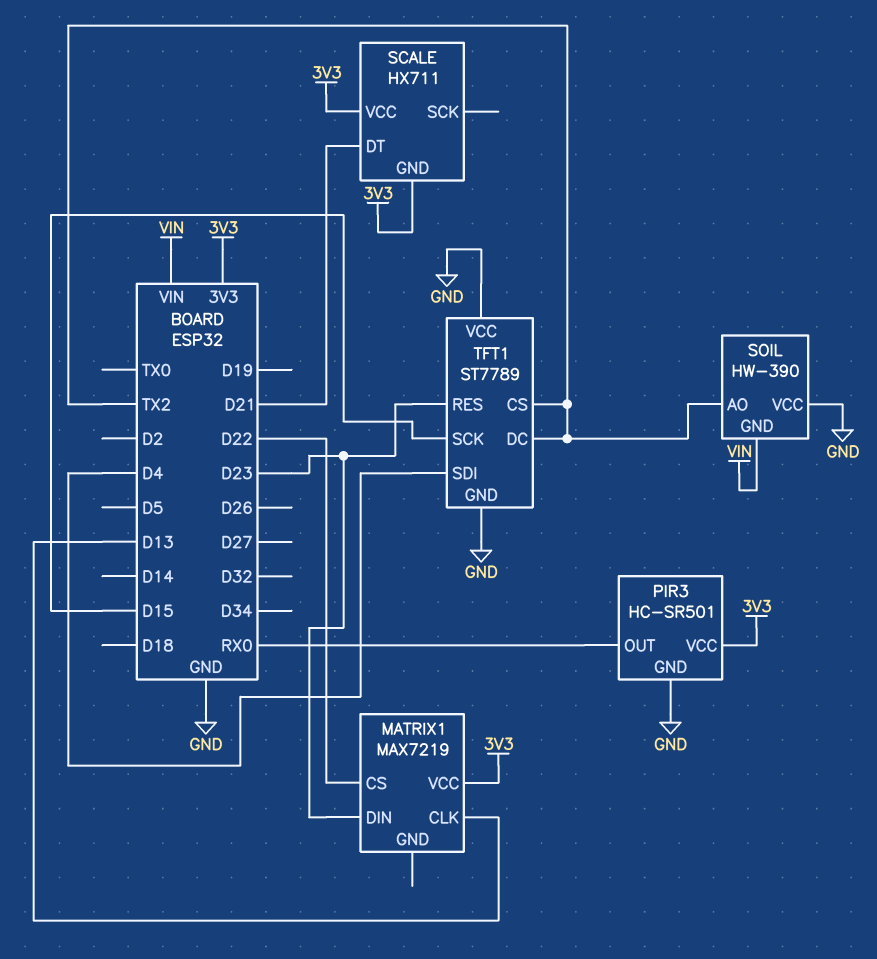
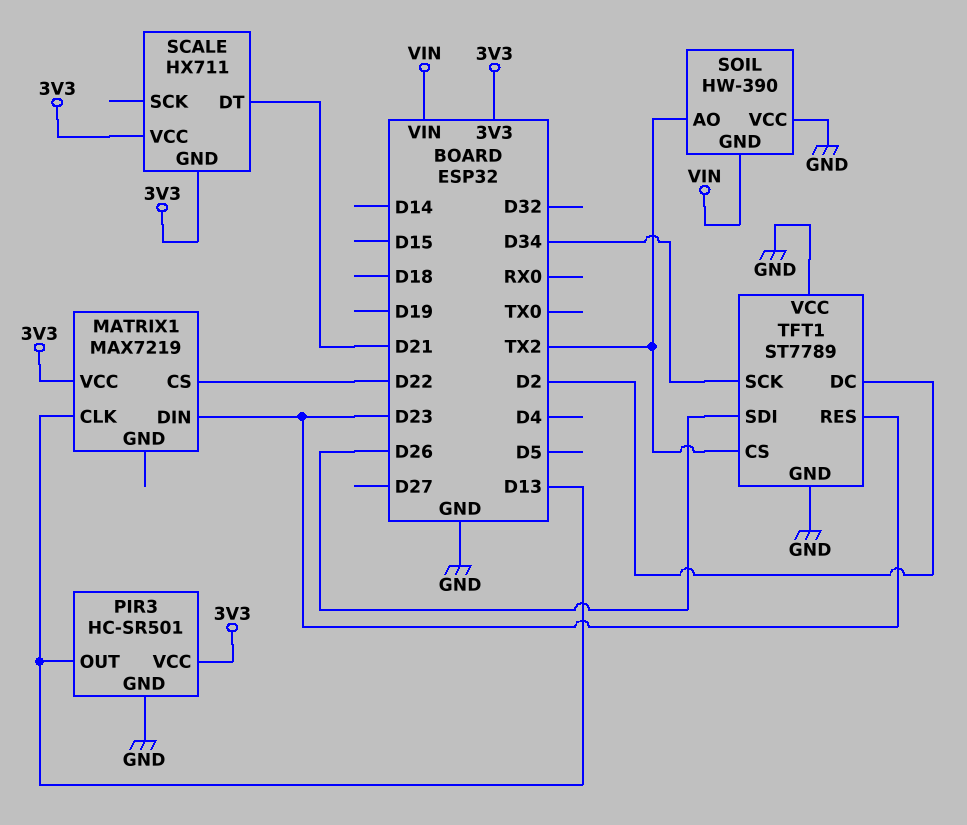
PIR3 pin OUT: RX0 -> D13
TFT1 pin DC: TX2 -> D2
TFT1 pin SCK: D15 -> D34
TFT1 pin SDI: D4 -> D26

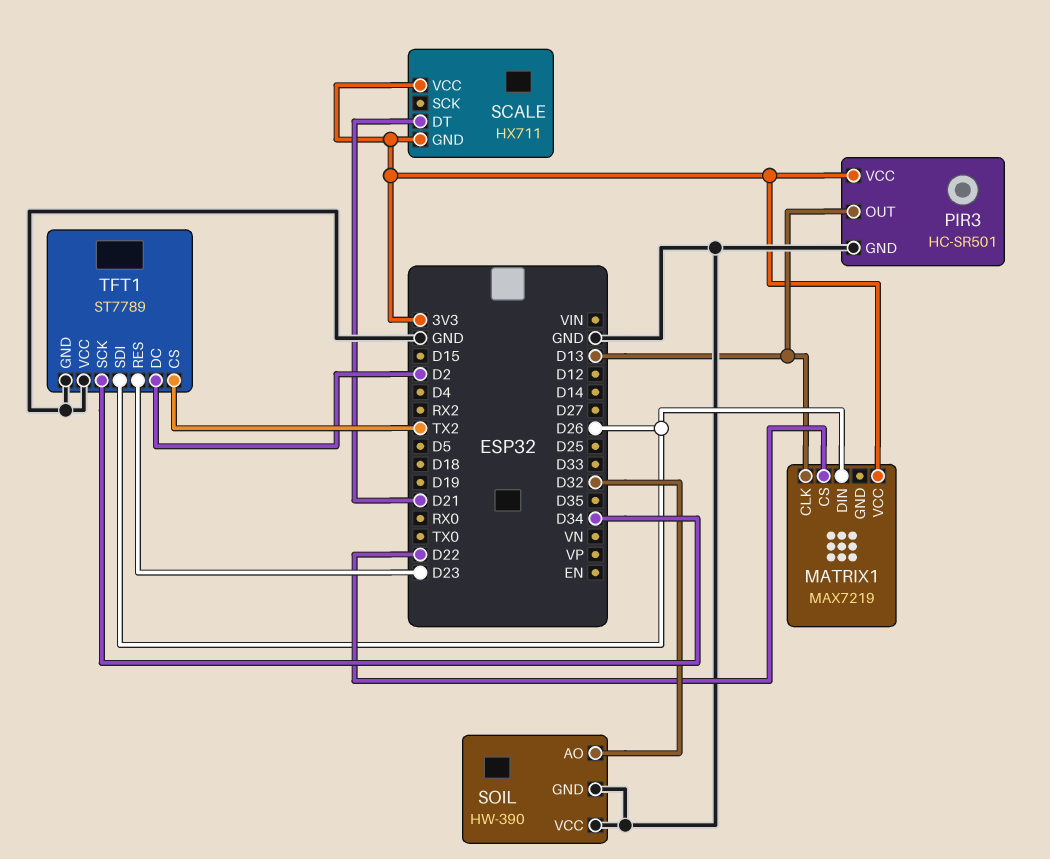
MATRIX1 pin DIN: D23 -> D26
SOIL pin AO: TX2 -> D32
SOIL pin GND: VIN -> GND

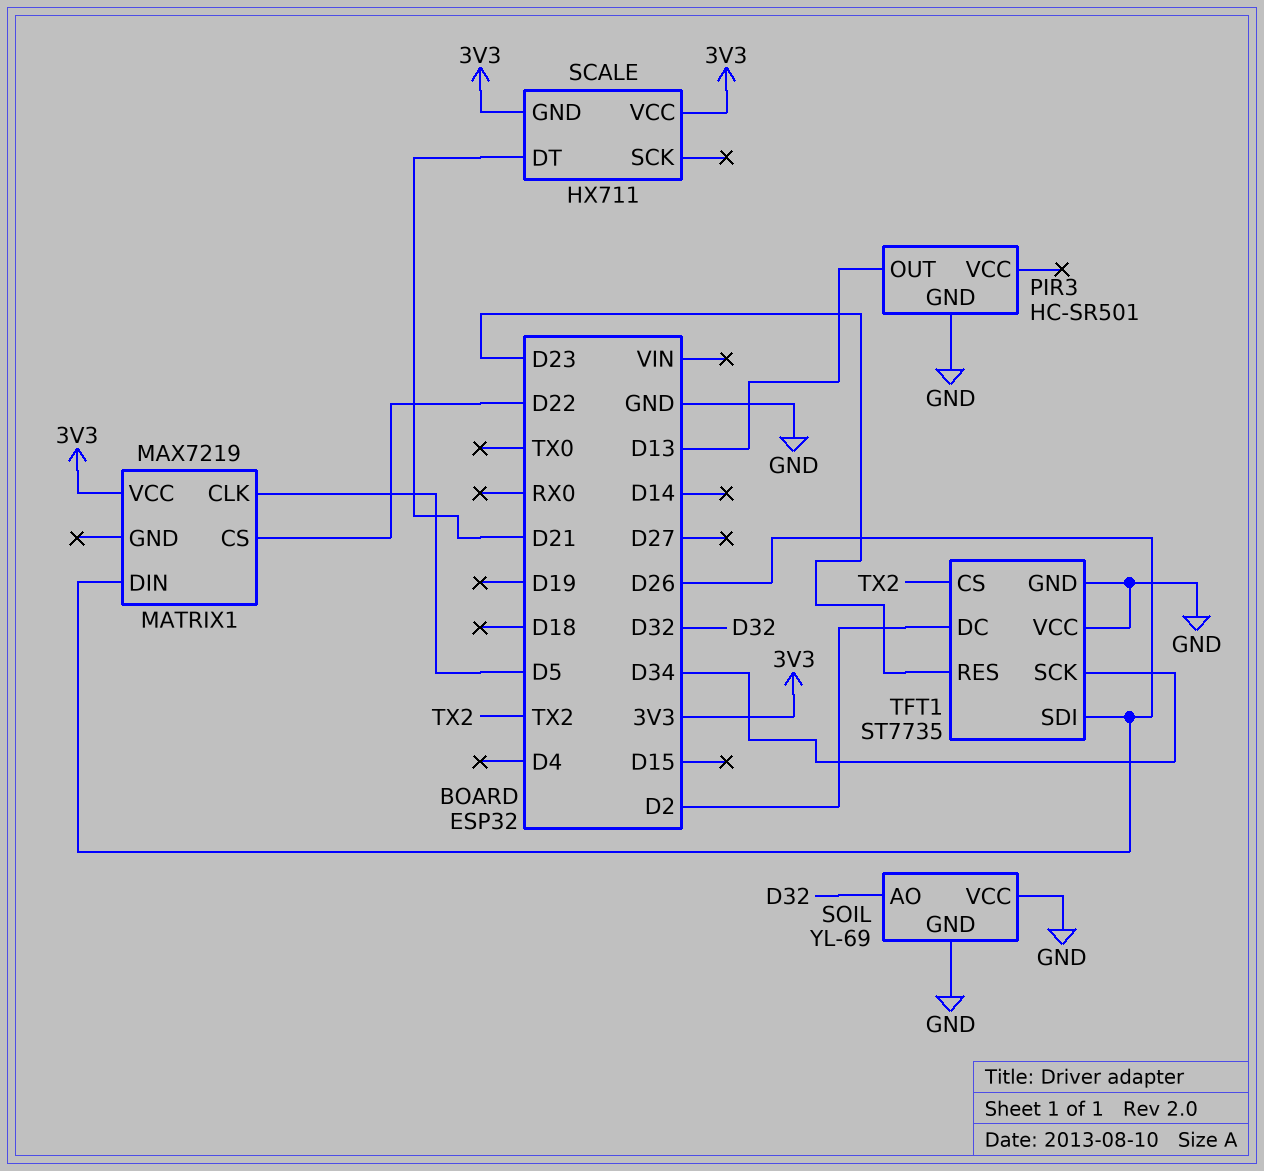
MATRIX1 pin CLK: D13 -> D5
PIR3 pin VCC: 3V3 -> none
SOIL: HW-390 -> YL-69
TFT1: ST7789 -> ST7735

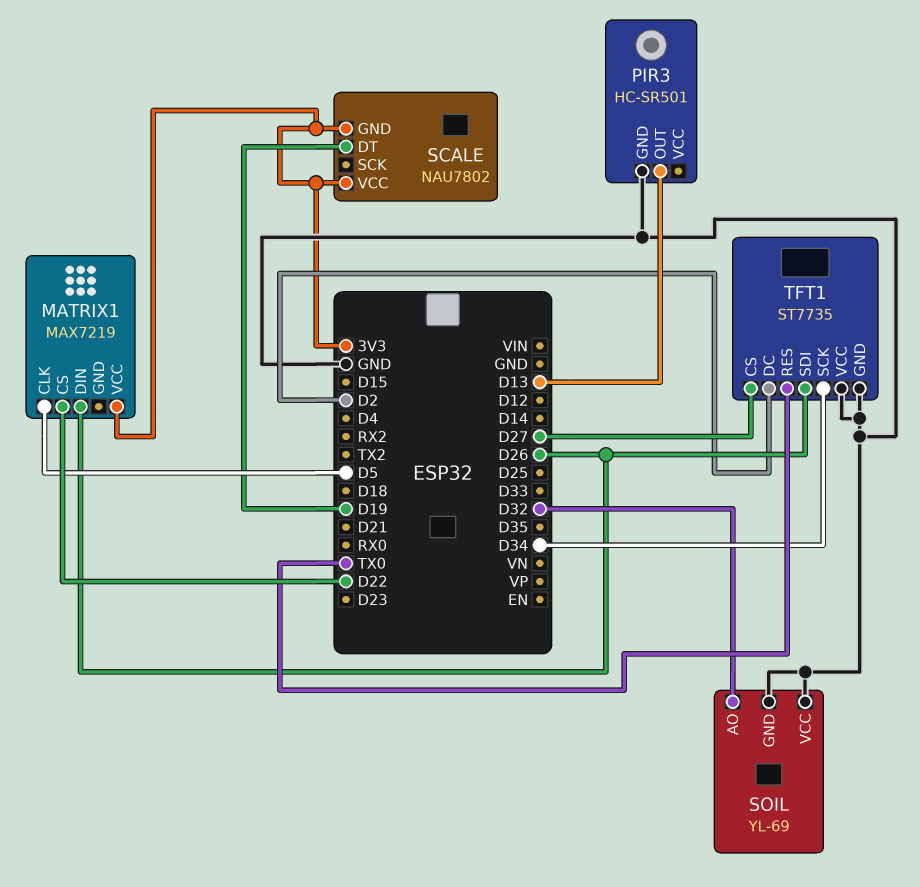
SCALE: HX711 -> NAU7802
SCALE pin DT: D21 -> D19
TFT1 pin CS: TX2 -> D27
TFT1 pin RES: D23 -> TX0

